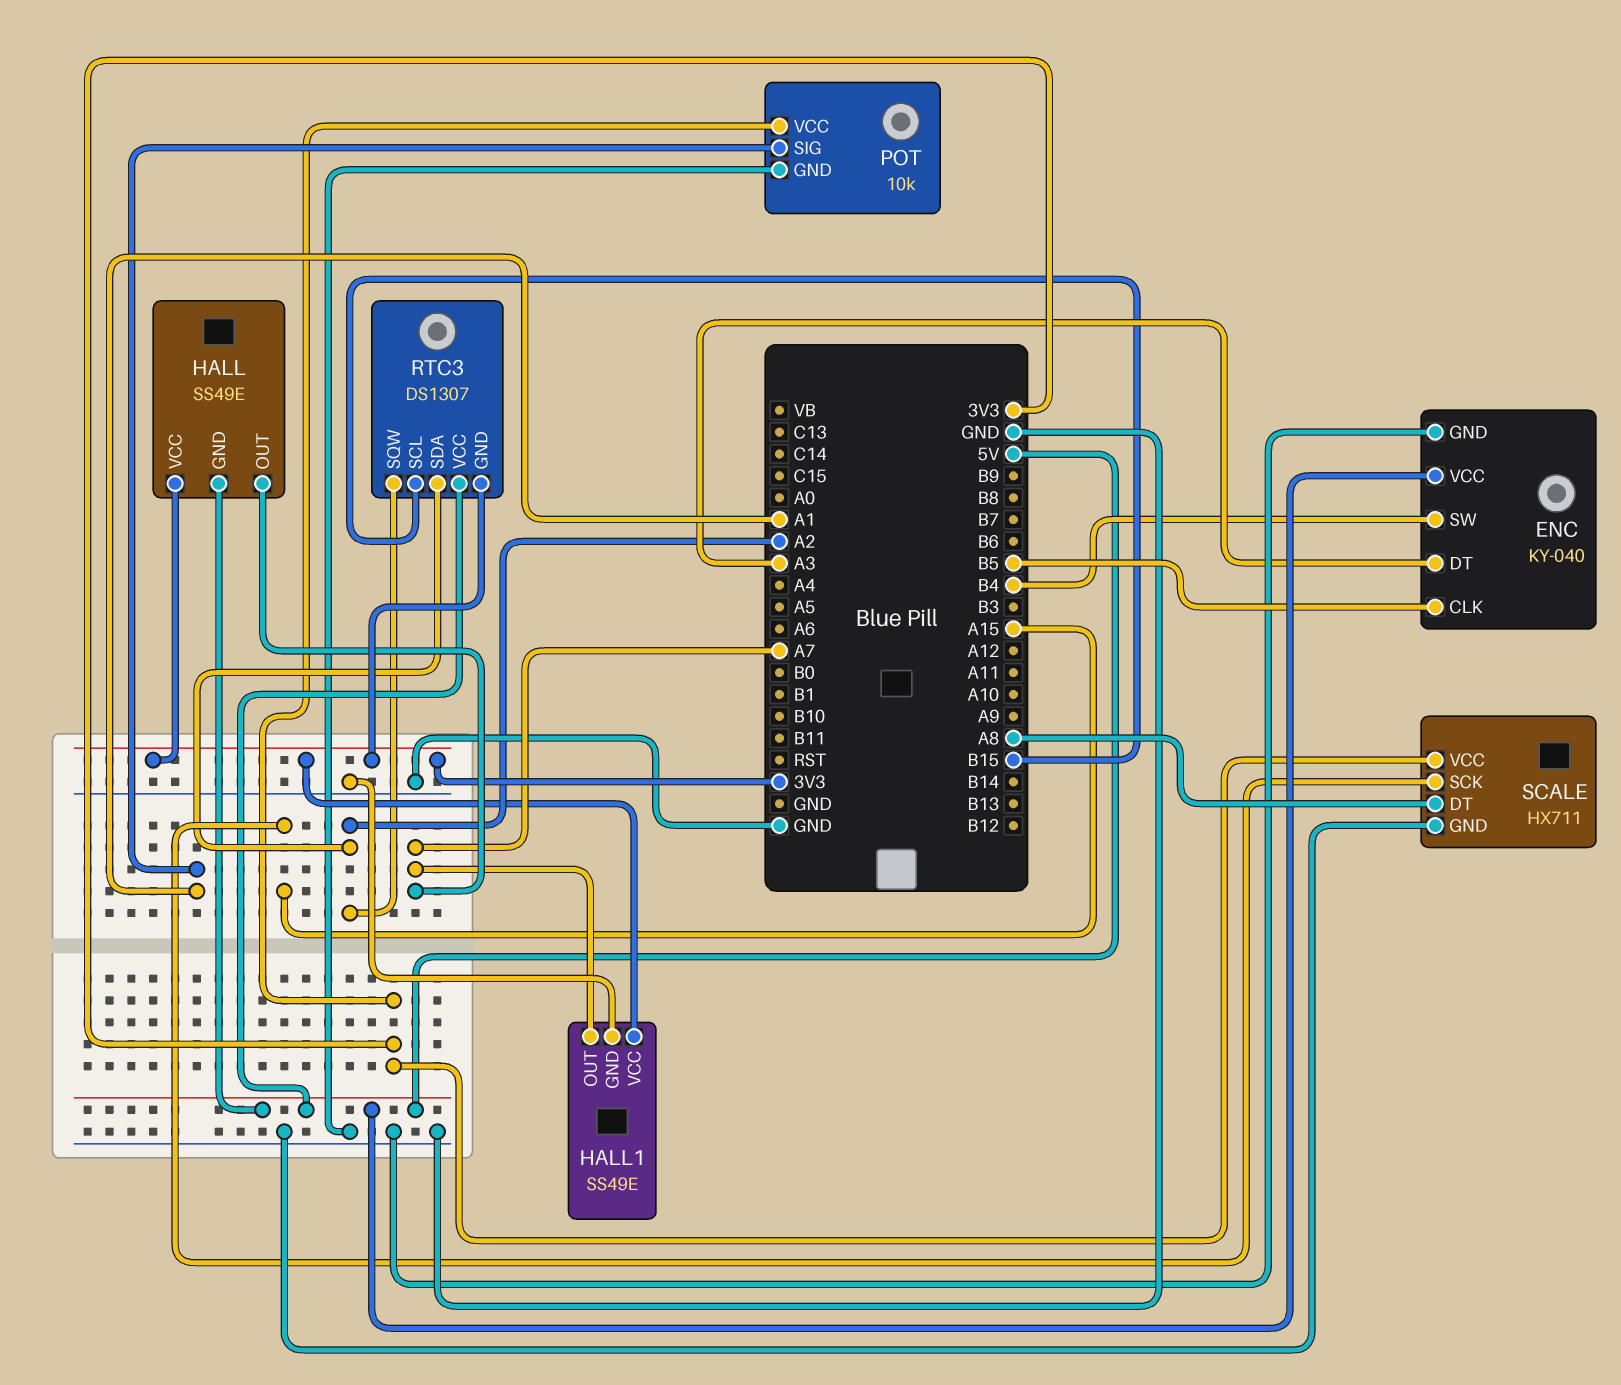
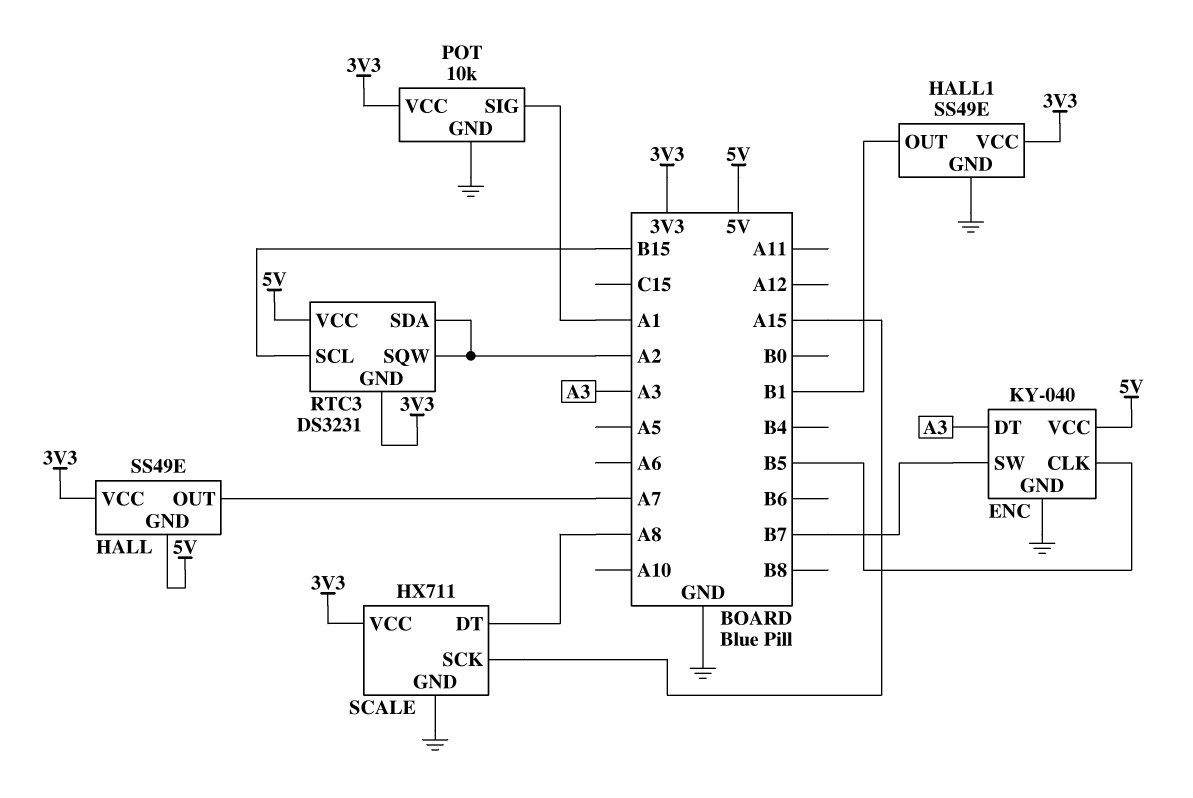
ENC pin SW: B4 -> B7
HALL1 pin OUT: A7 -> B1
RTC3: DS1307 -> DS3231

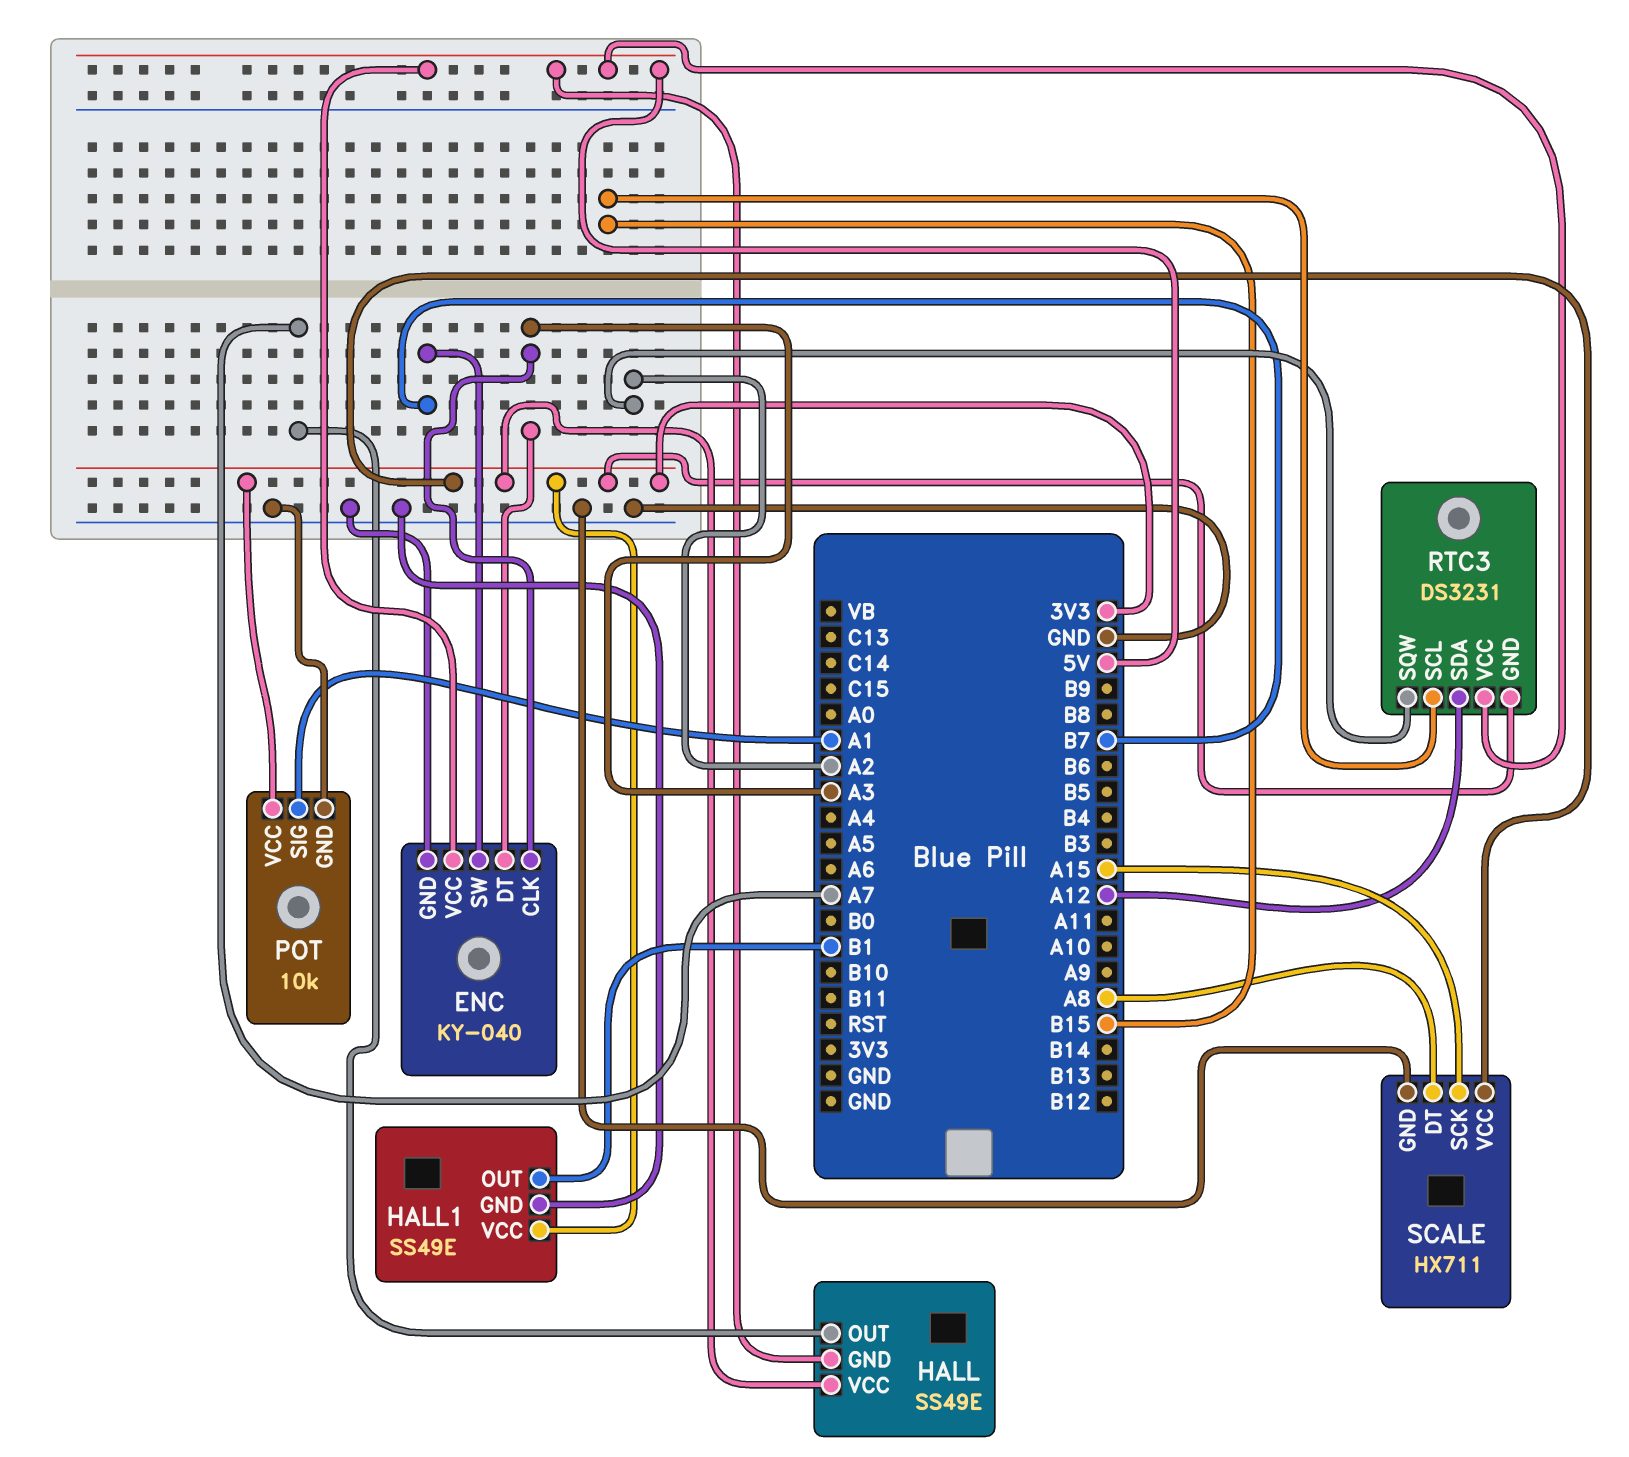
ENC pin CLK: B5 -> A3
RTC3 pin SDA: A2 -> A12

